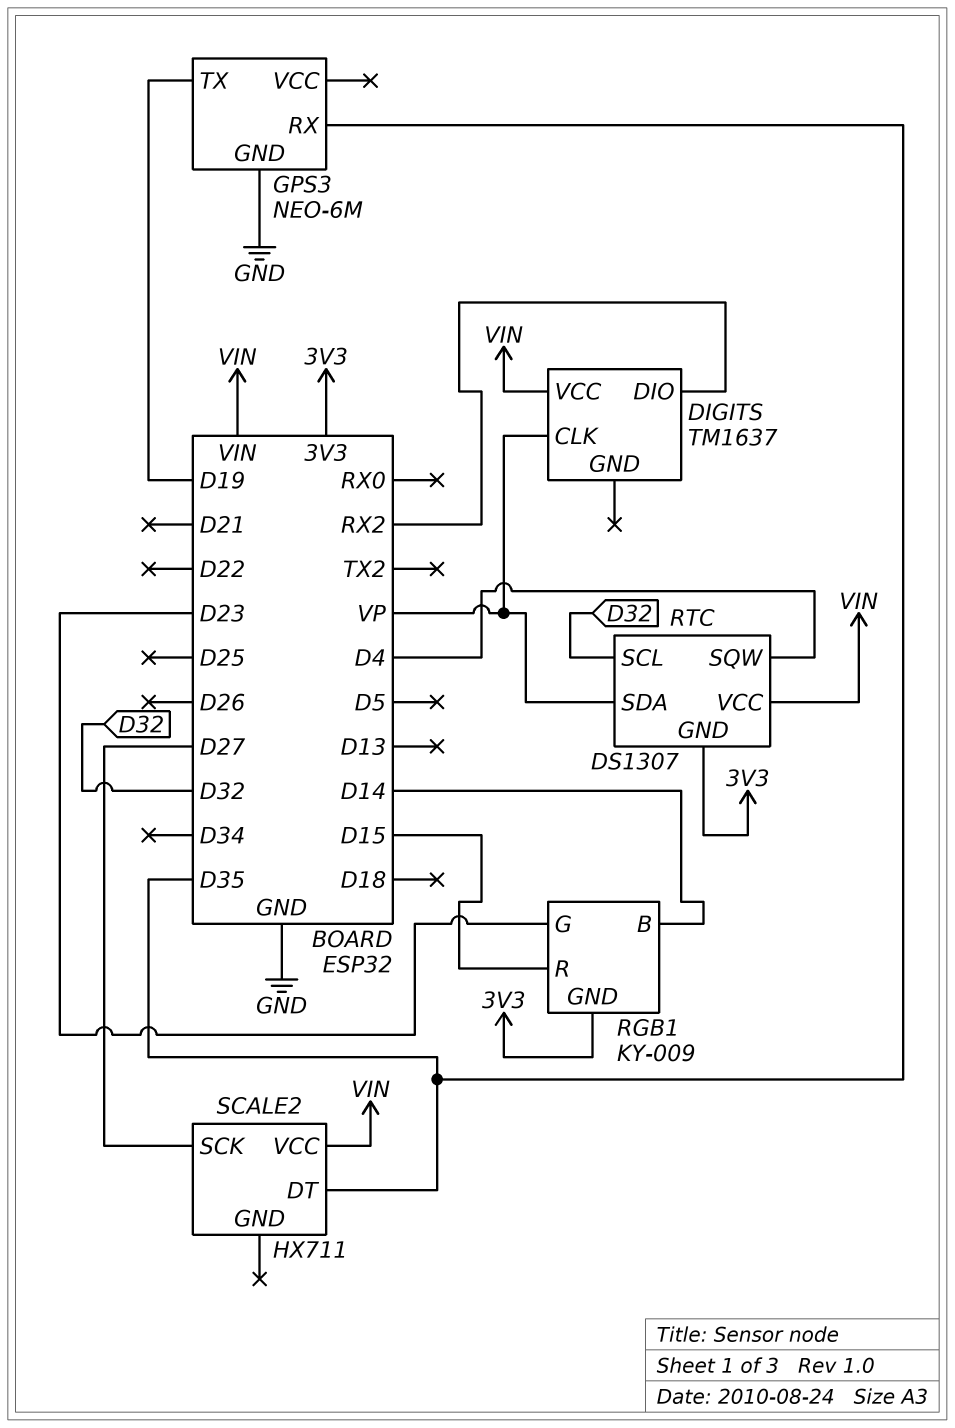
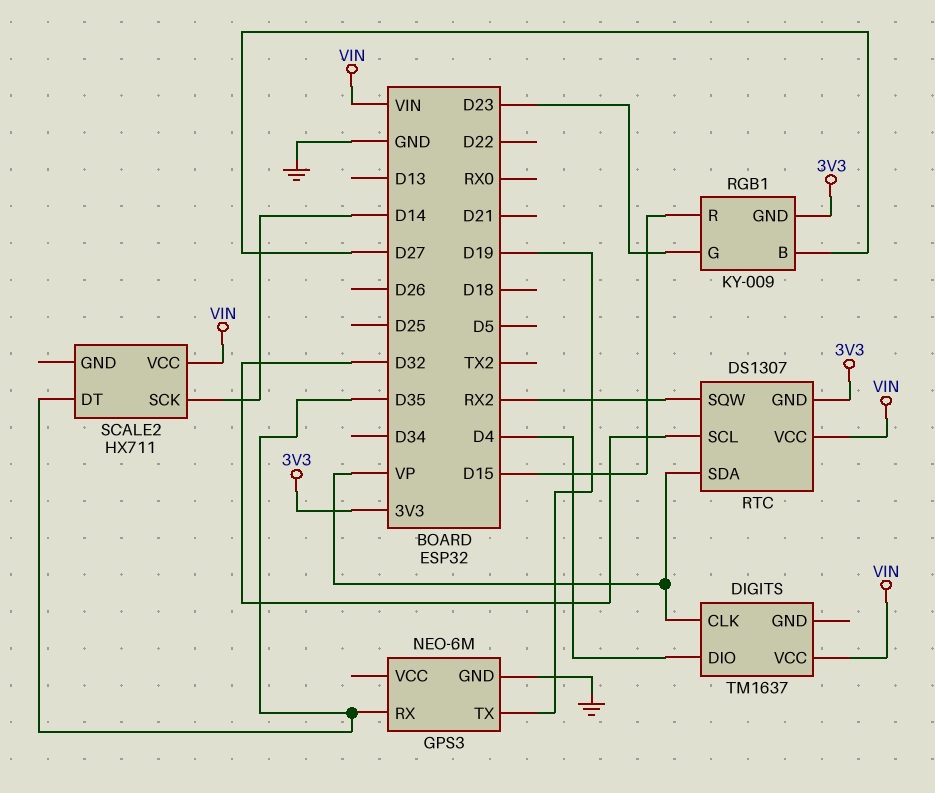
DIGITS pin DIO: RX2 -> D4
RGB1 pin B: D14 -> D27
RTC pin SQW: D4 -> RX2
SCALE2 pin SCK: D27 -> D14

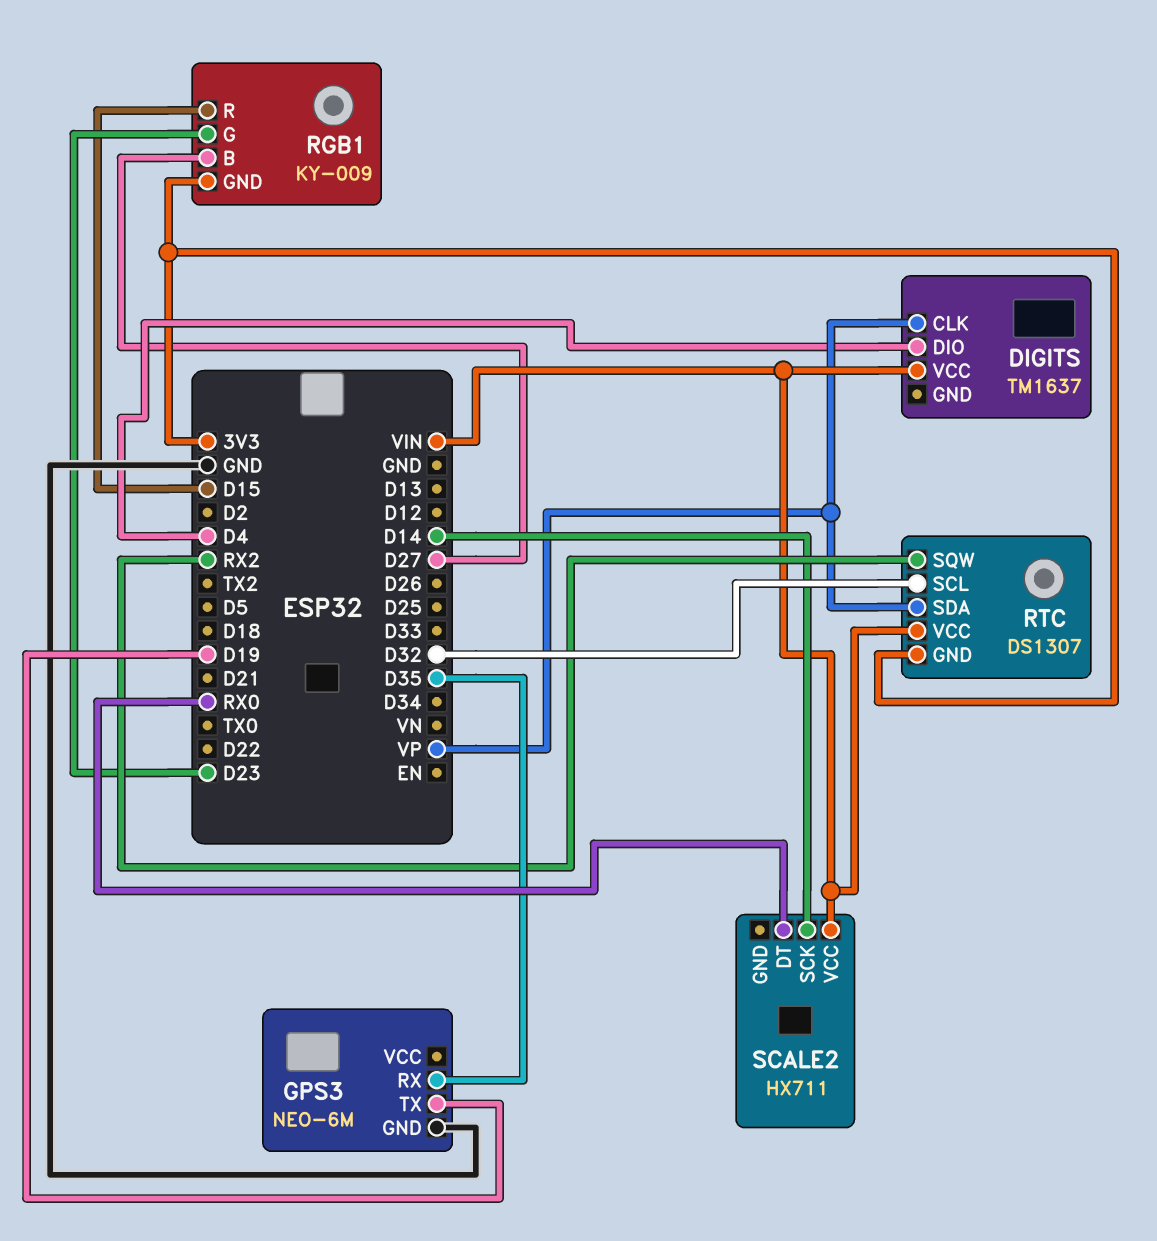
SCALE2 pin DT: D35 -> RX0

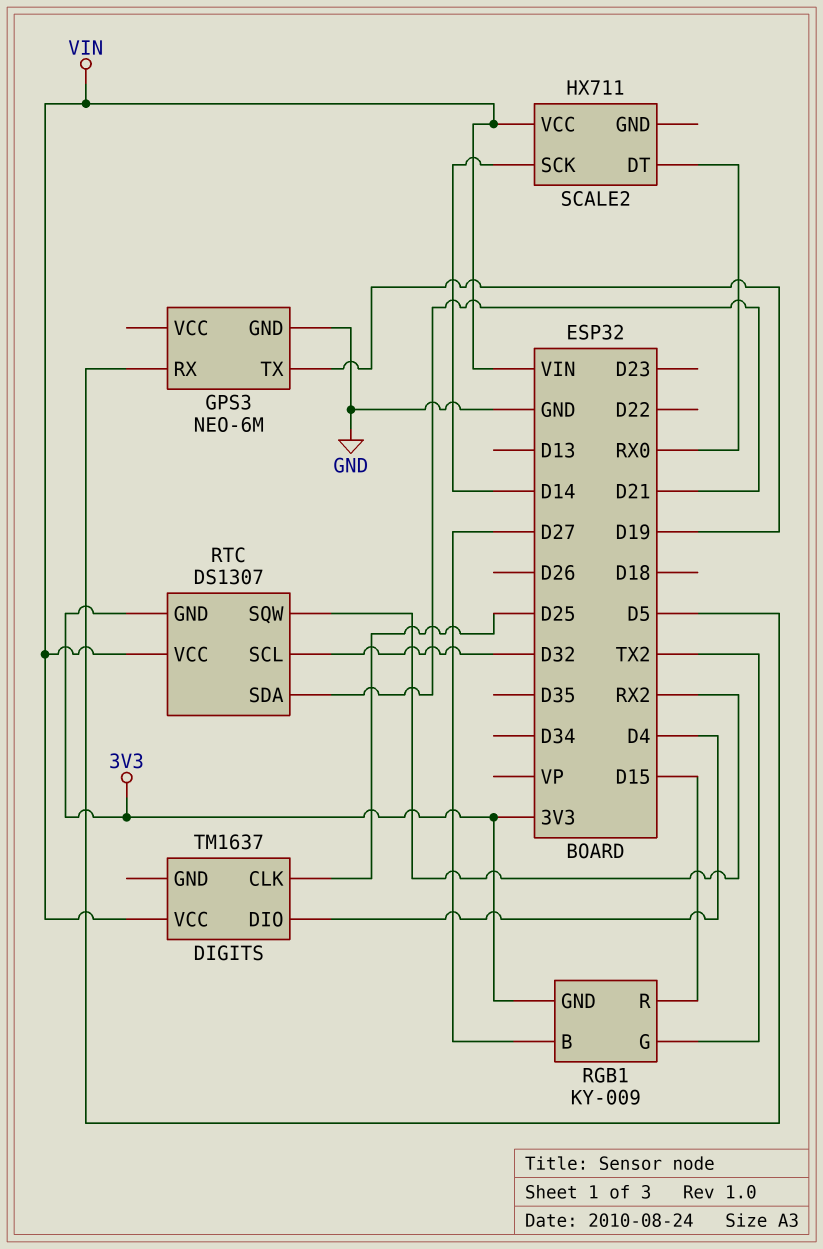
DIGITS pin CLK: VP -> D25
GPS3 pin RX: D35 -> D5
RGB1 pin G: D23 -> TX2
RTC pin SDA: VP -> D21

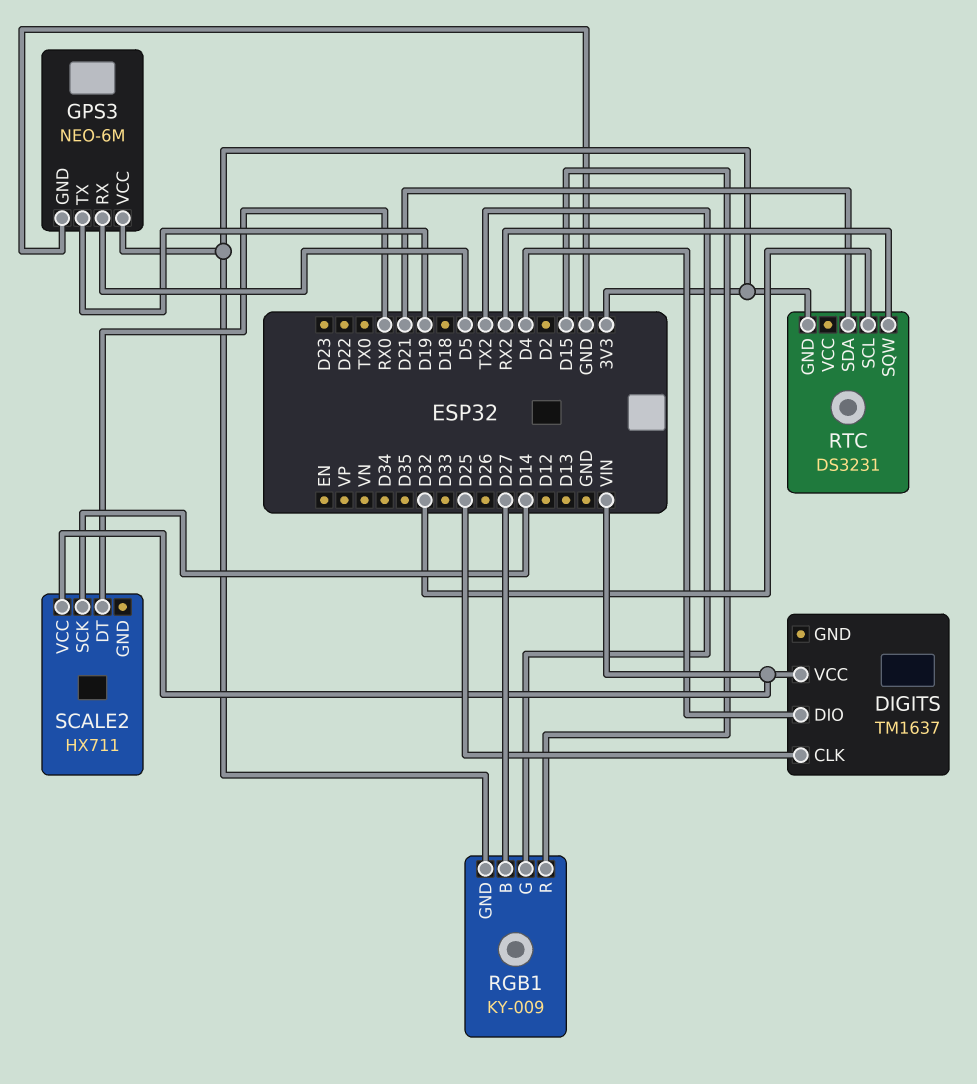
GPS3 pin VCC: none -> 3V3
RTC: DS1307 -> DS3231
RTC pin VCC: VIN -> none

